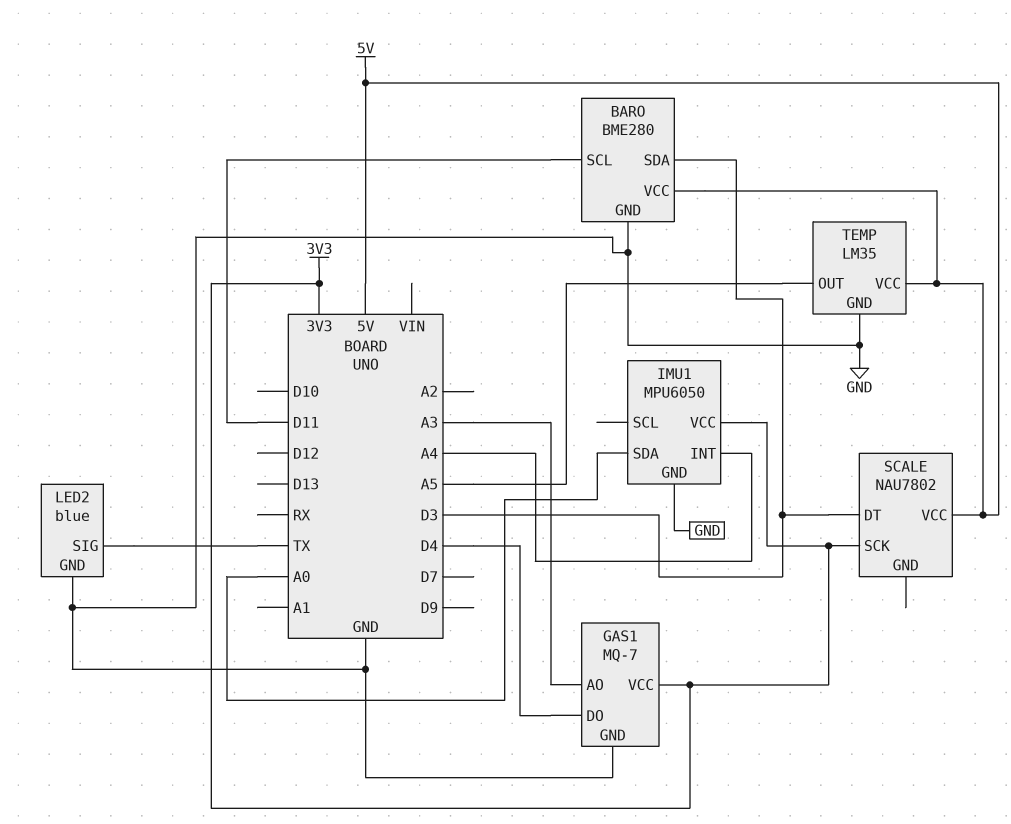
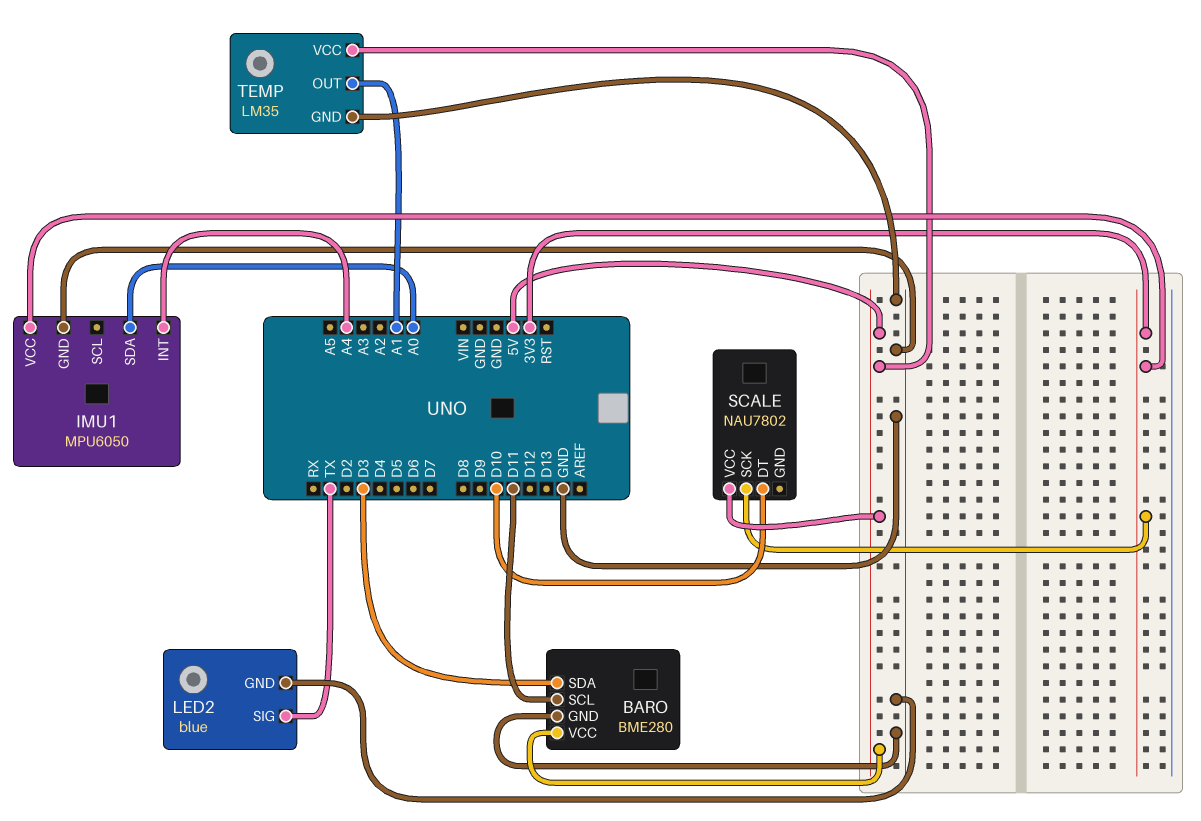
GAS1: MQ-7 -> none
GAS1 pin AO: A3 -> none
GAS1 pin DO: D4 -> none
GAS1 pin GND: GND -> none
GAS1 pin VCC: 3V3 -> none
SCALE pin DT: D3 -> D10
TEMP pin OUT: A5 -> A1

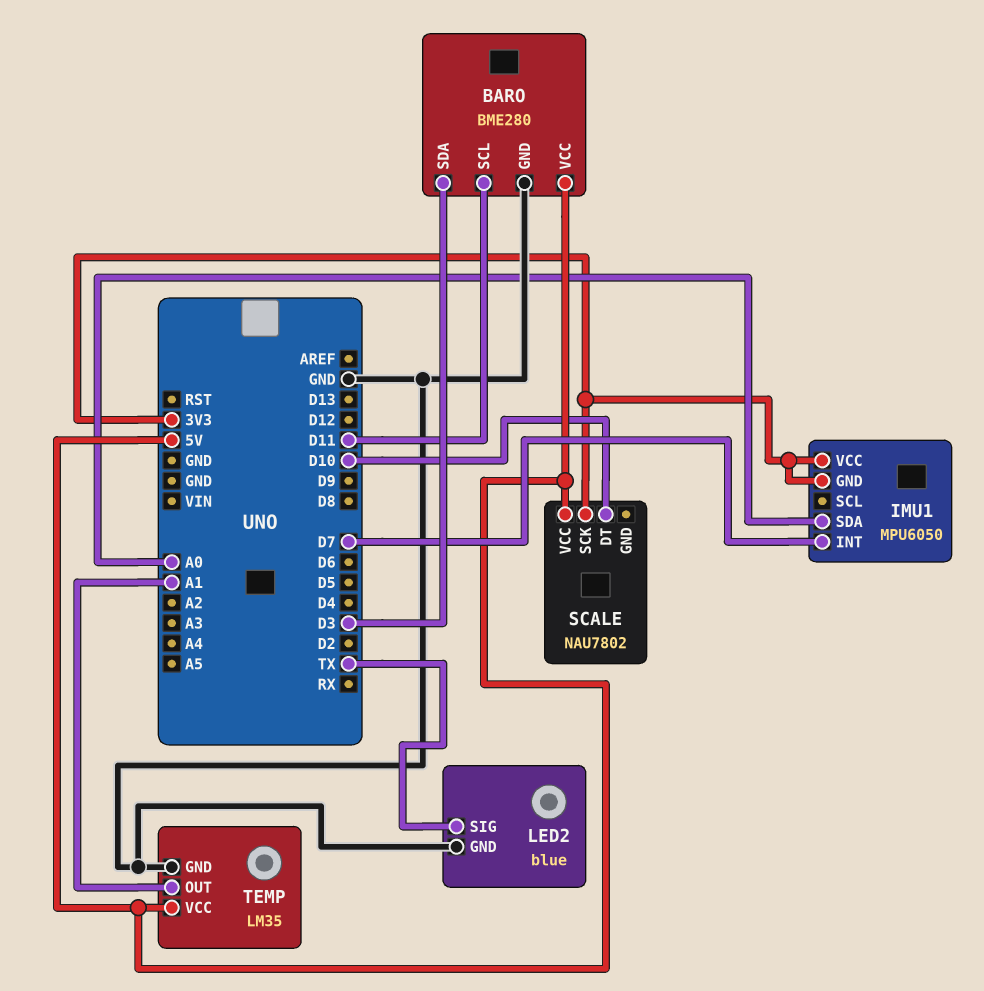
IMU1 pin GND: GND -> 3V3
IMU1 pin INT: A4 -> D7

